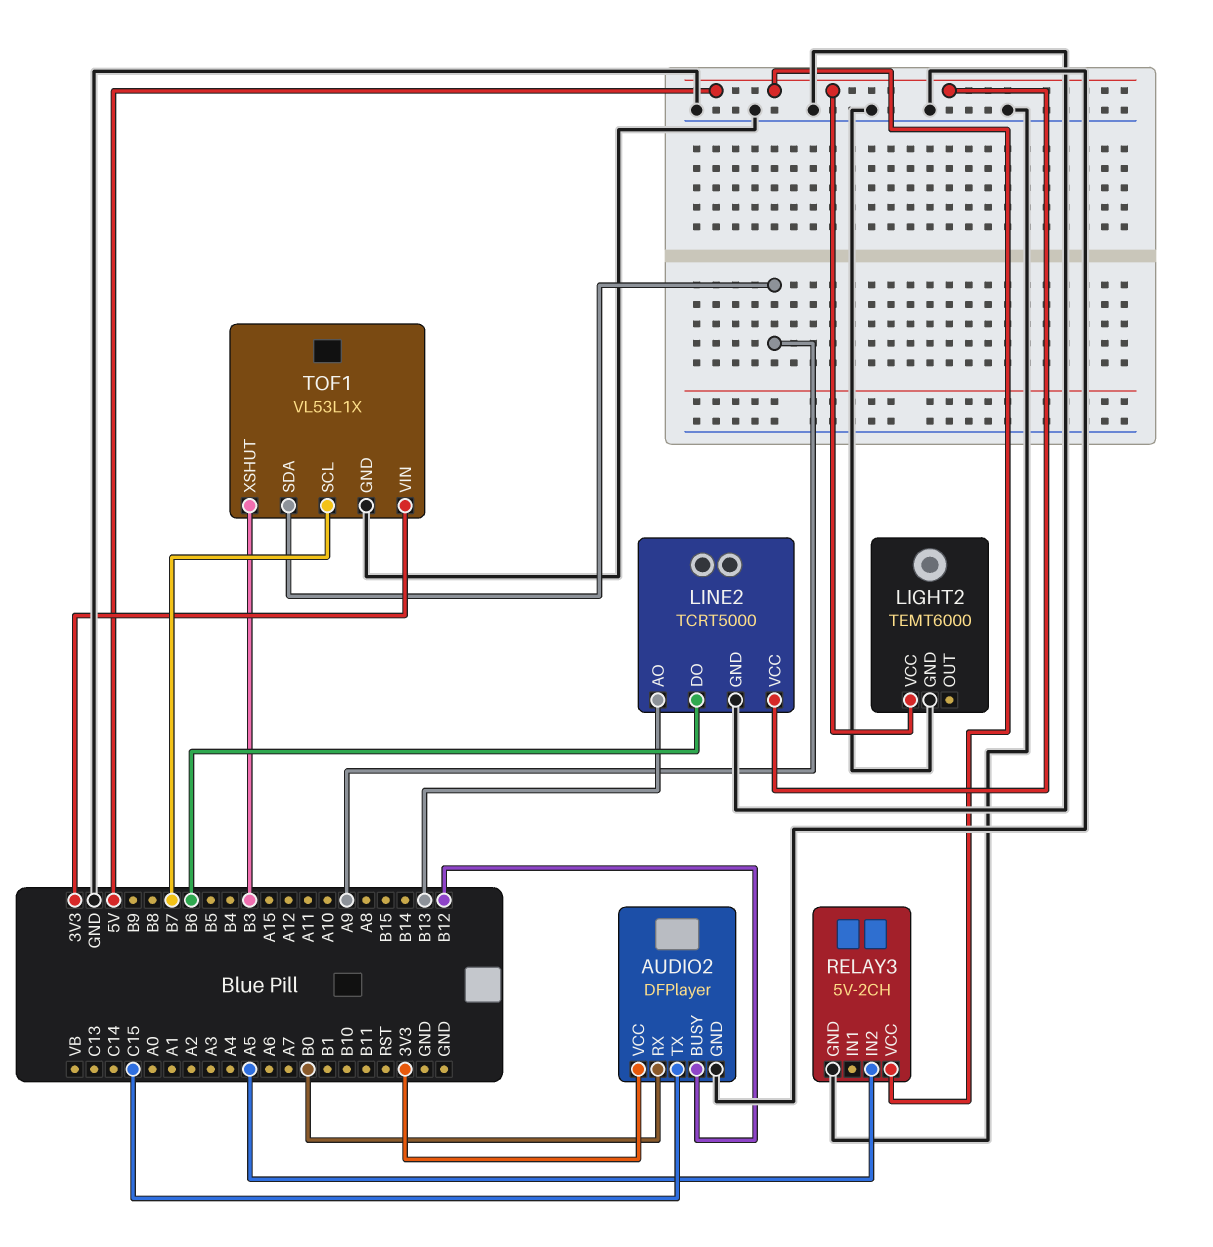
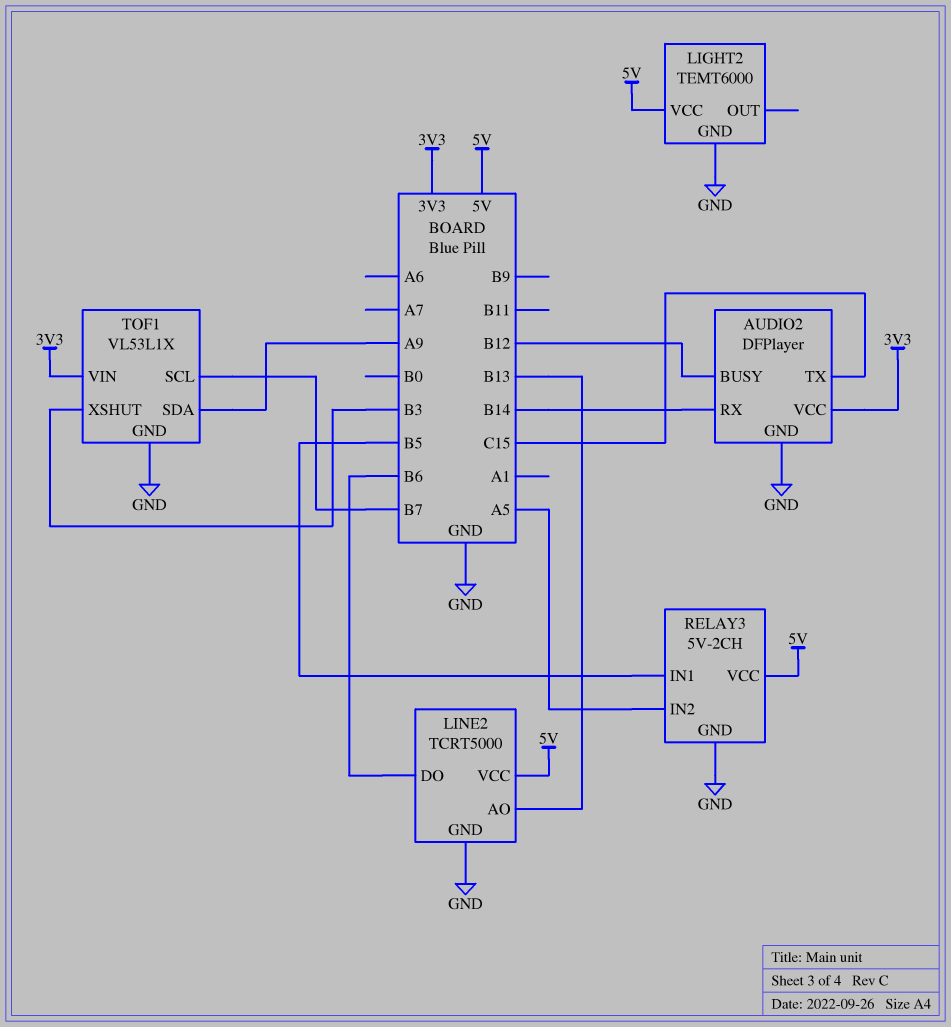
AUDIO2 pin RX: B0 -> B14
RELAY3 pin IN1: none -> B5

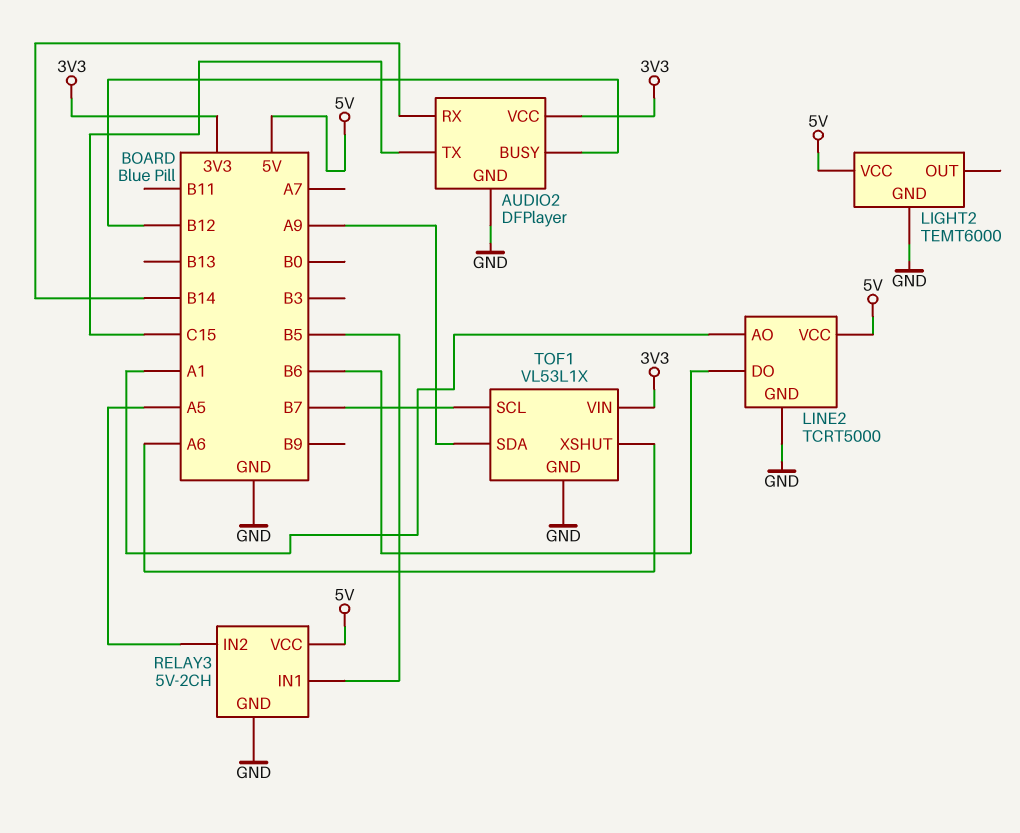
LINE2 pin AO: B13 -> A1
TOF1 pin XSHUT: B3 -> A6

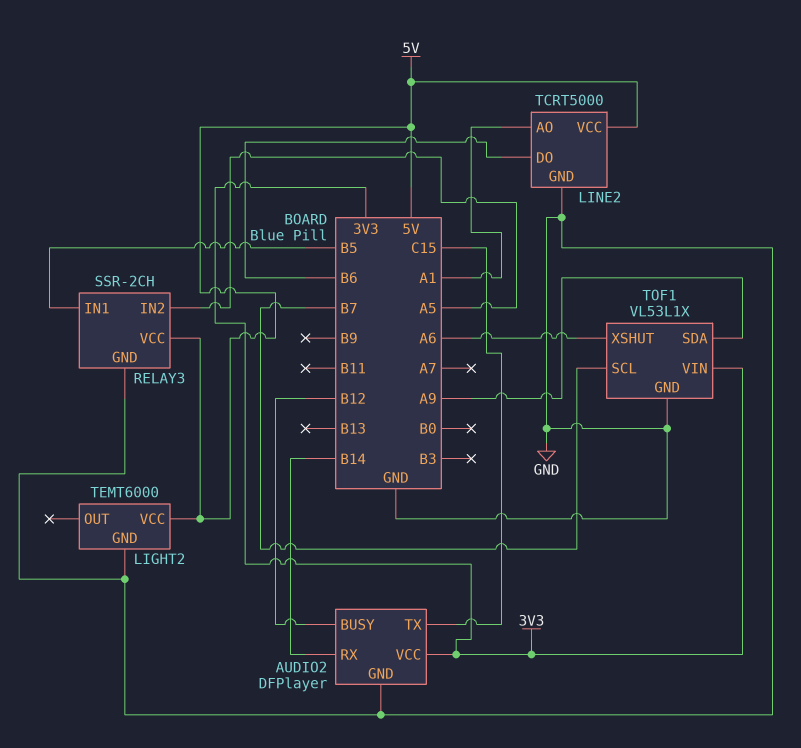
RELAY3: 5V-2CH -> SSR-2CH

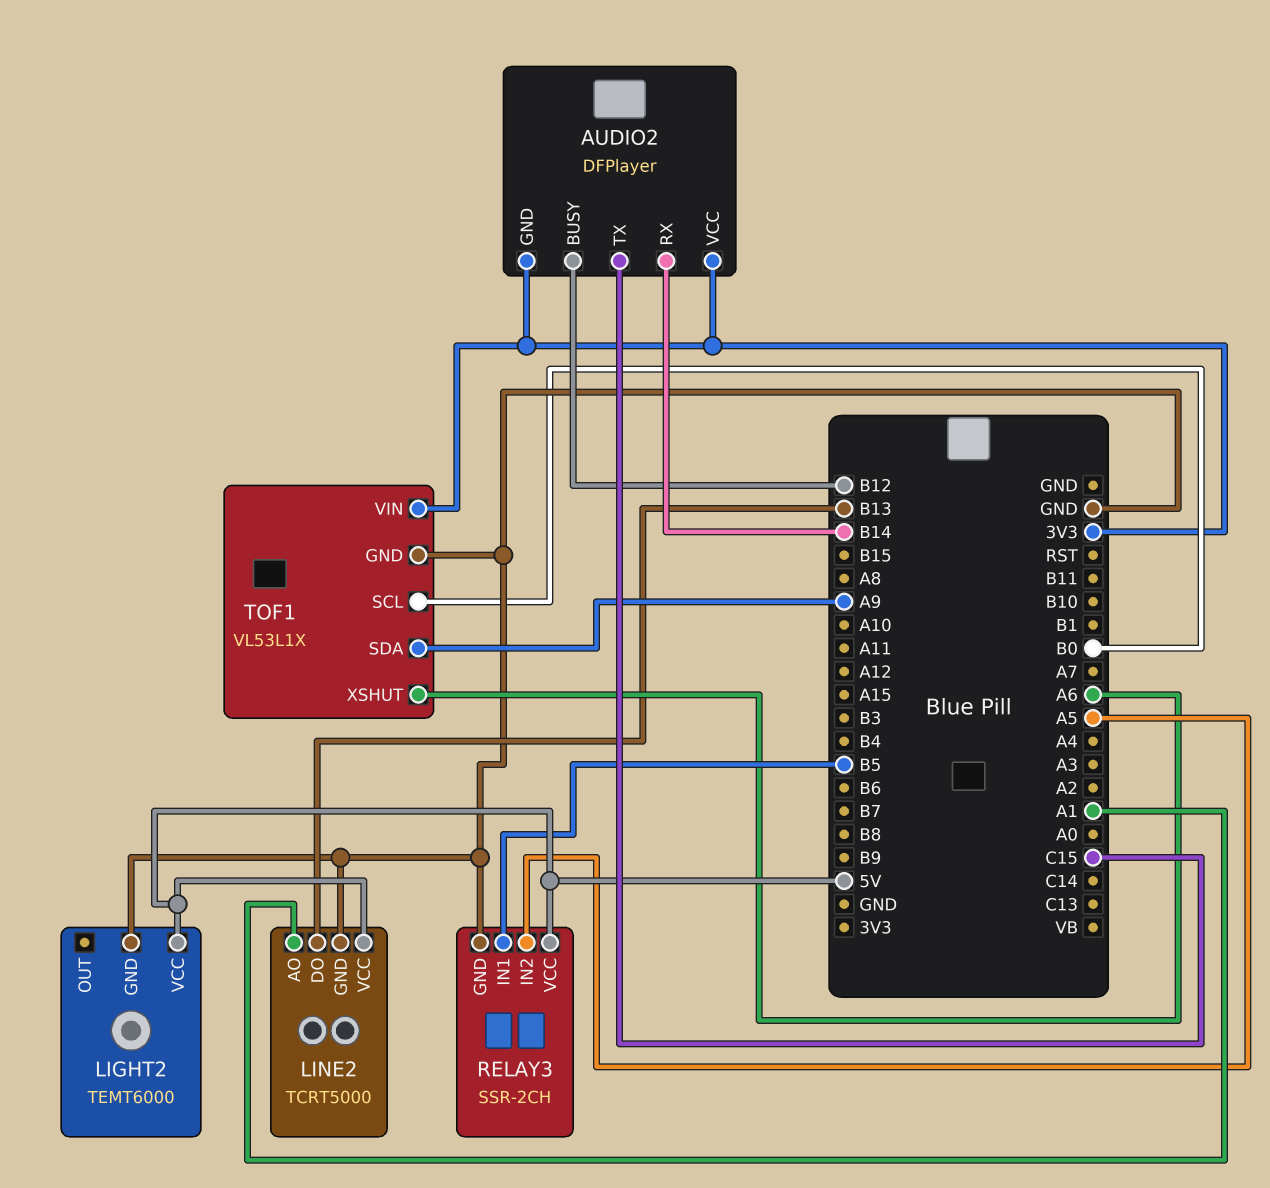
AUDIO2 pin GND: GND -> 3V3
LINE2 pin DO: B6 -> B13
TOF1 pin SCL: B7 -> B0

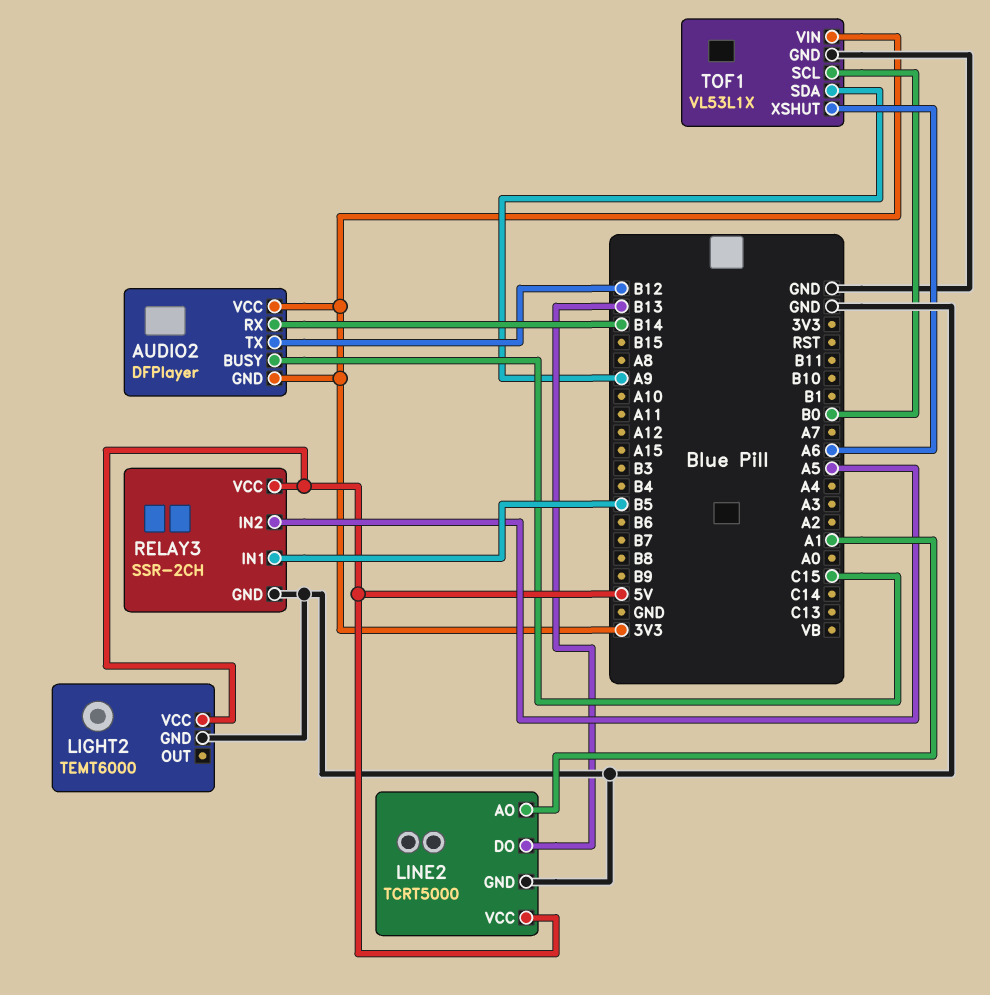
AUDIO2 pin BUSY: B12 -> C15
AUDIO2 pin TX: C15 -> B12

